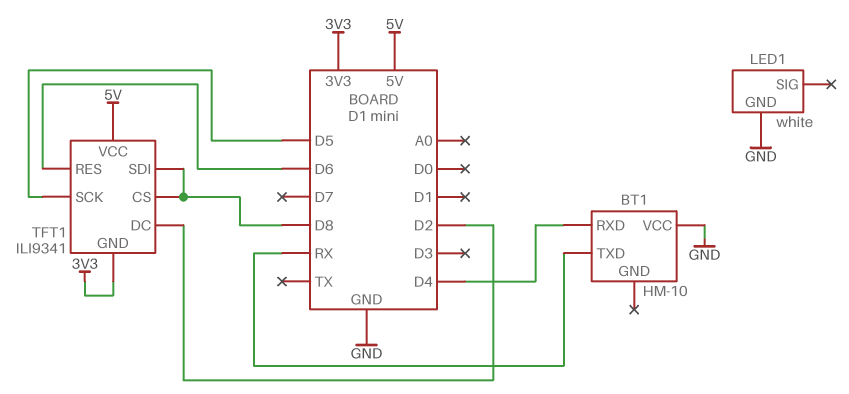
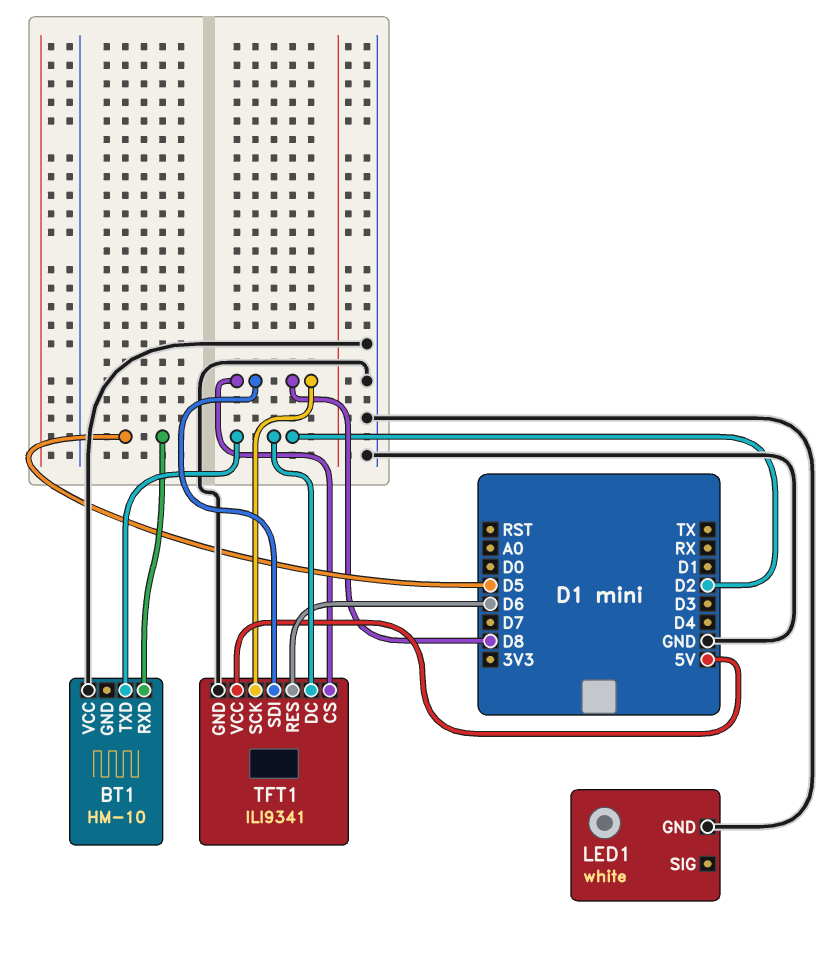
BT1 pin RXD: D4 -> D5
BT1 pin TXD: RX -> D2
TFT1 pin GND: 3V3 -> GND
TFT1 pin SCK: D5 -> D8

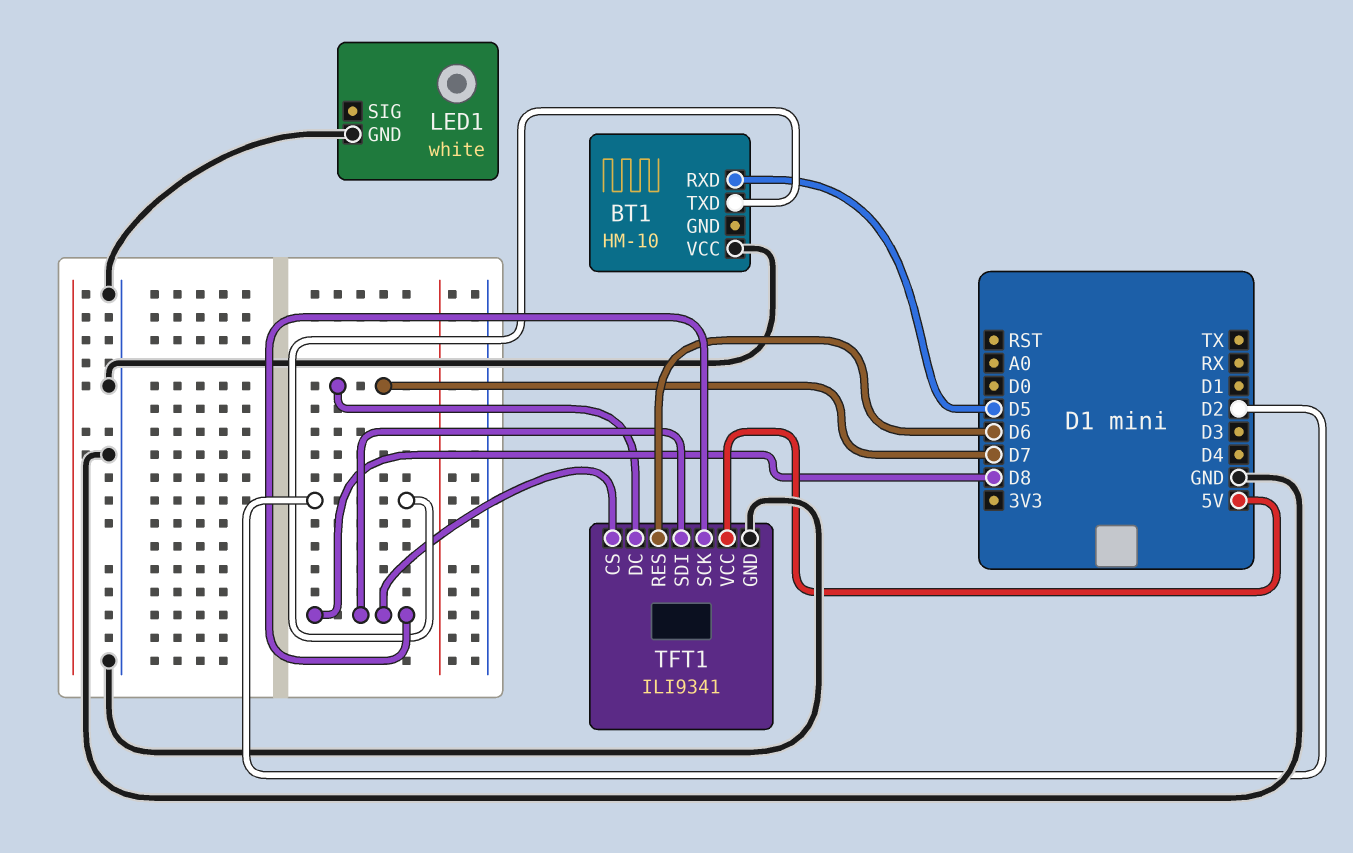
TFT1 pin DC: D2 -> D7

